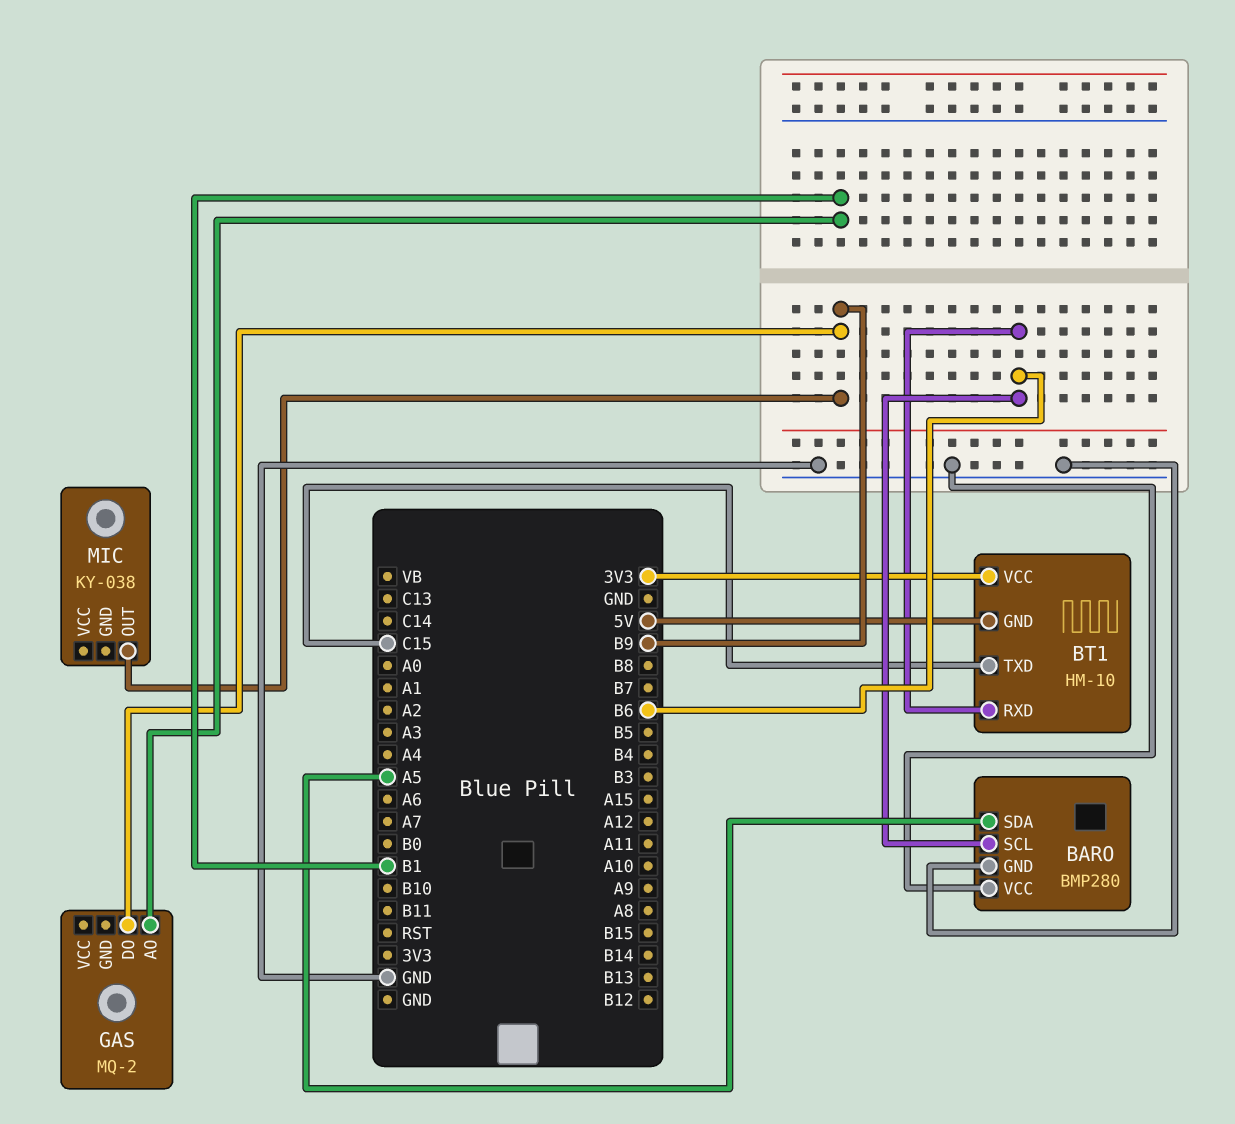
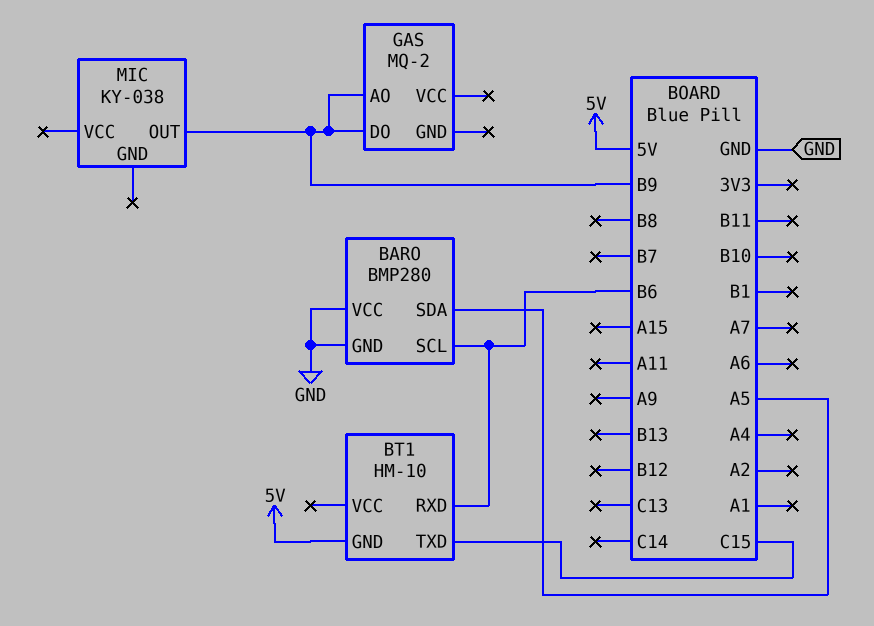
BT1 pin VCC: 3V3 -> none
GAS pin AO: B1 -> B9

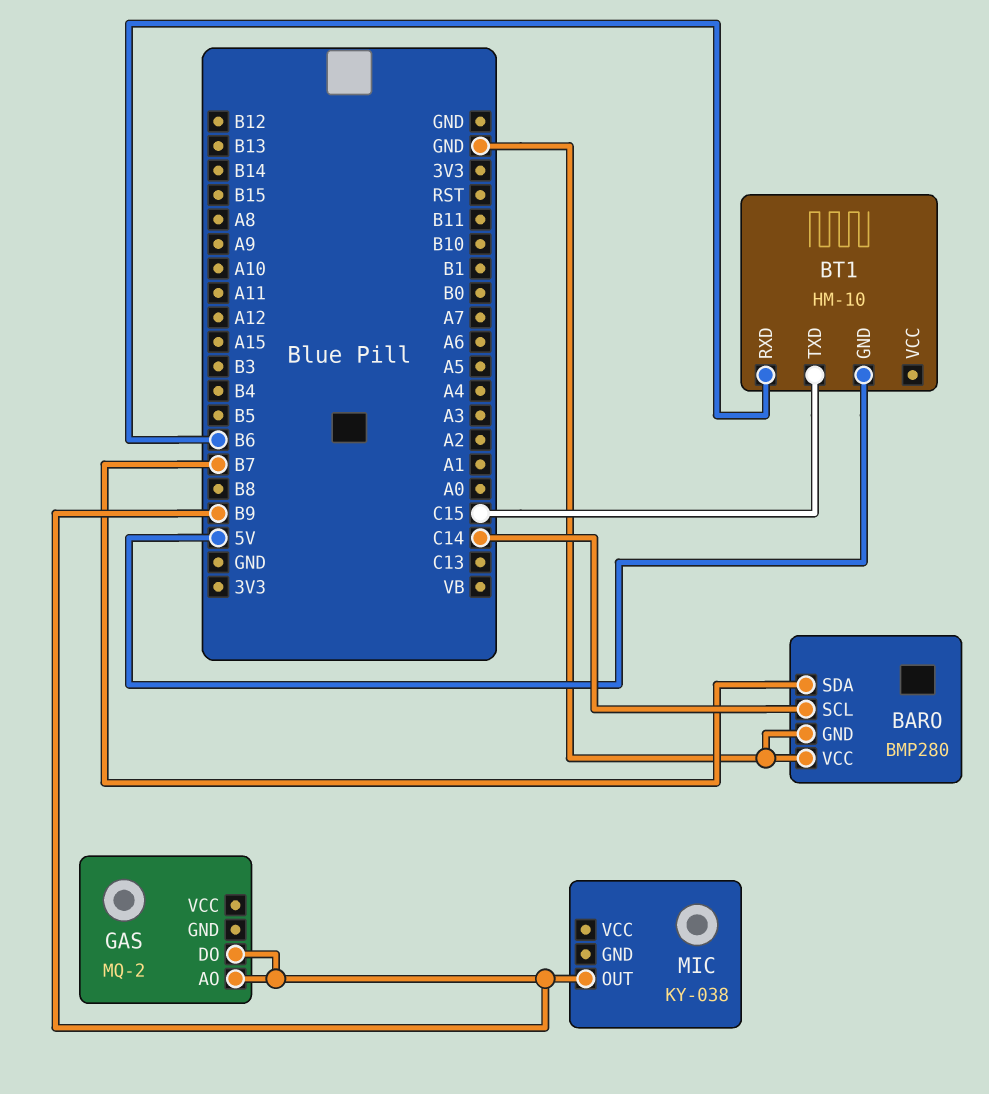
BARO pin SCL: B6 -> C14
BARO pin SDA: A5 -> B7

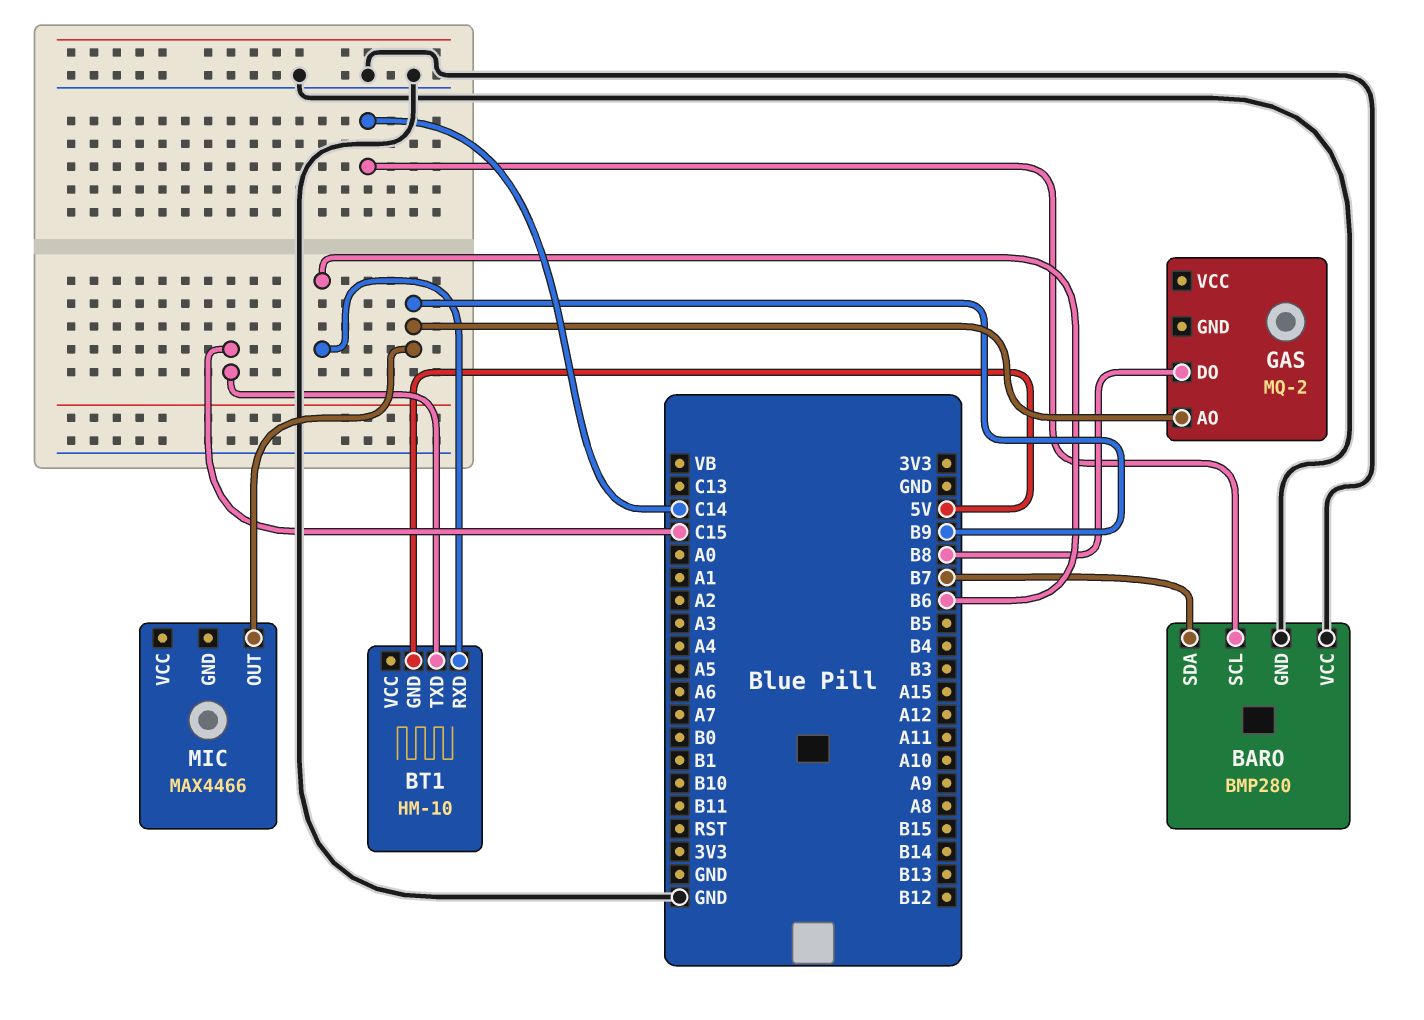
GAS pin DO: B9 -> B8
MIC: KY-038 -> MAX4466

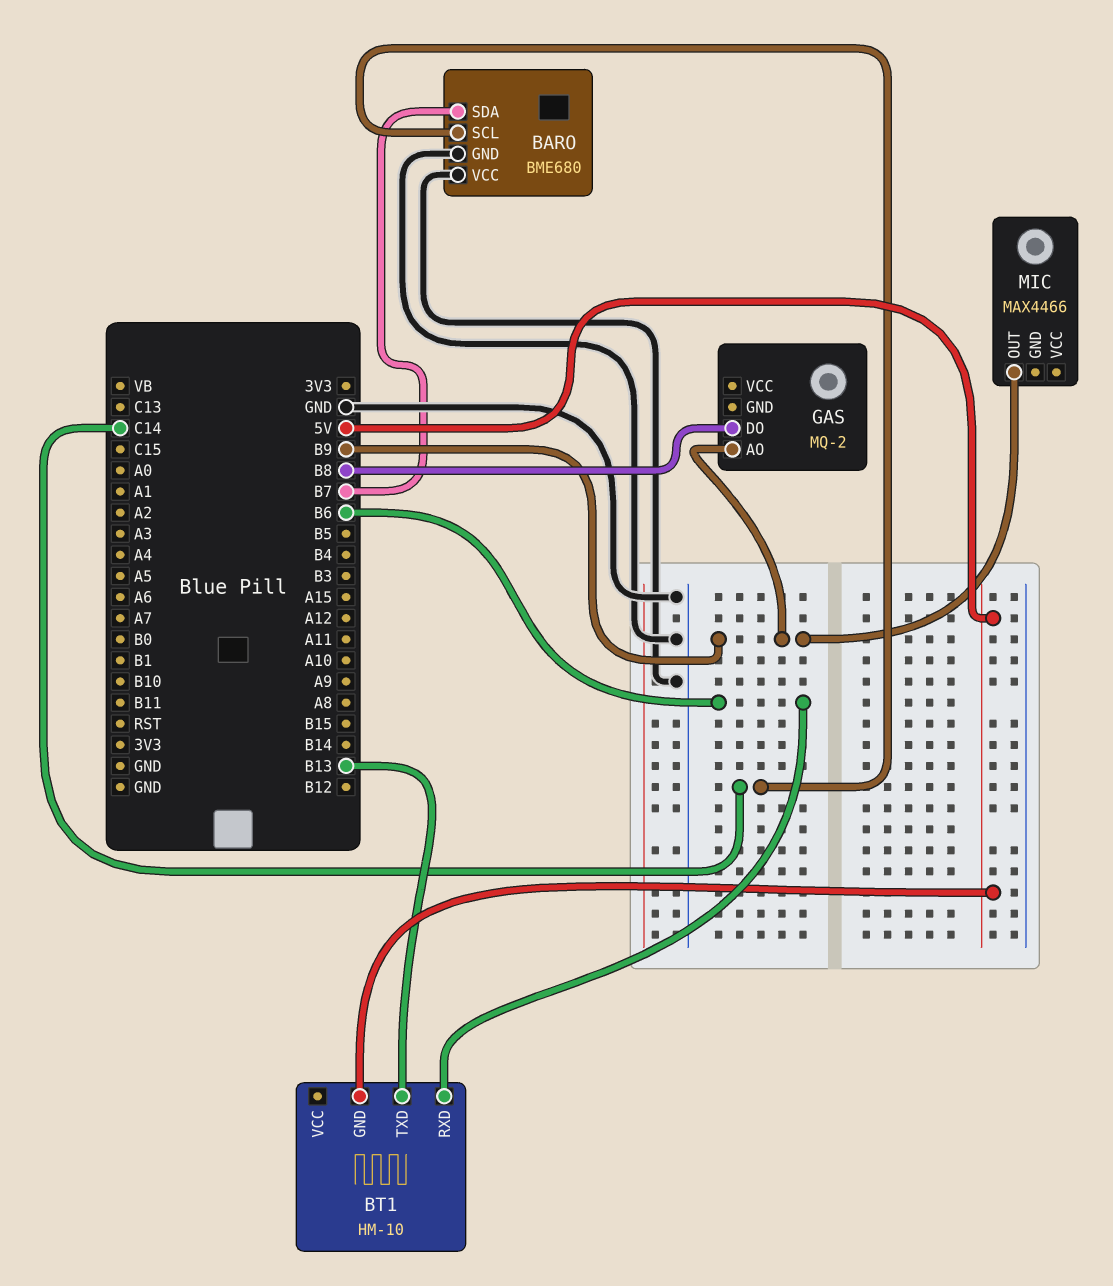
BARO: BMP280 -> BME680
BT1 pin TXD: C15 -> B13

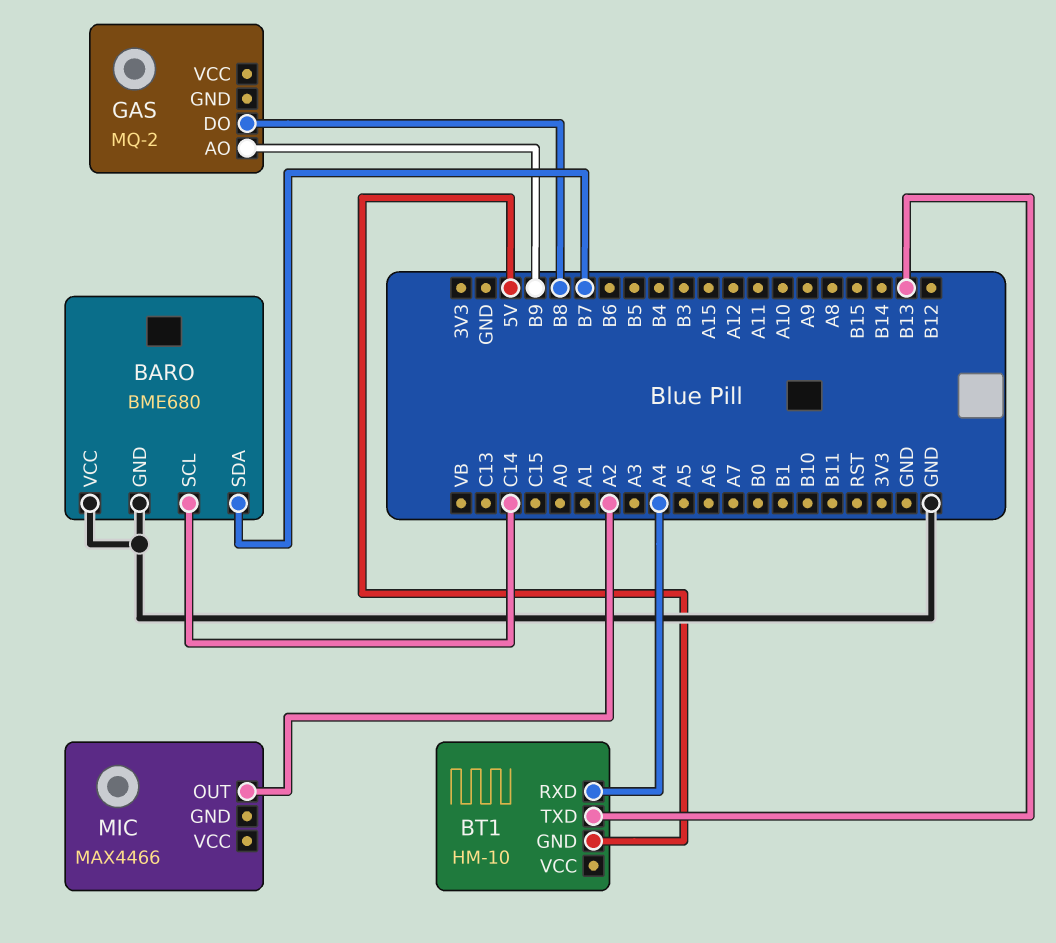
BT1 pin RXD: B6 -> A4
MIC pin OUT: B9 -> A2

